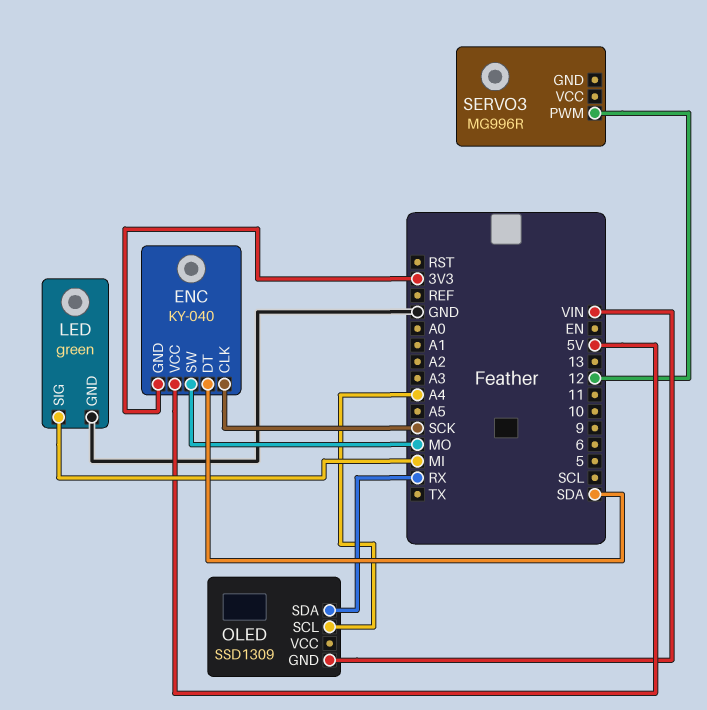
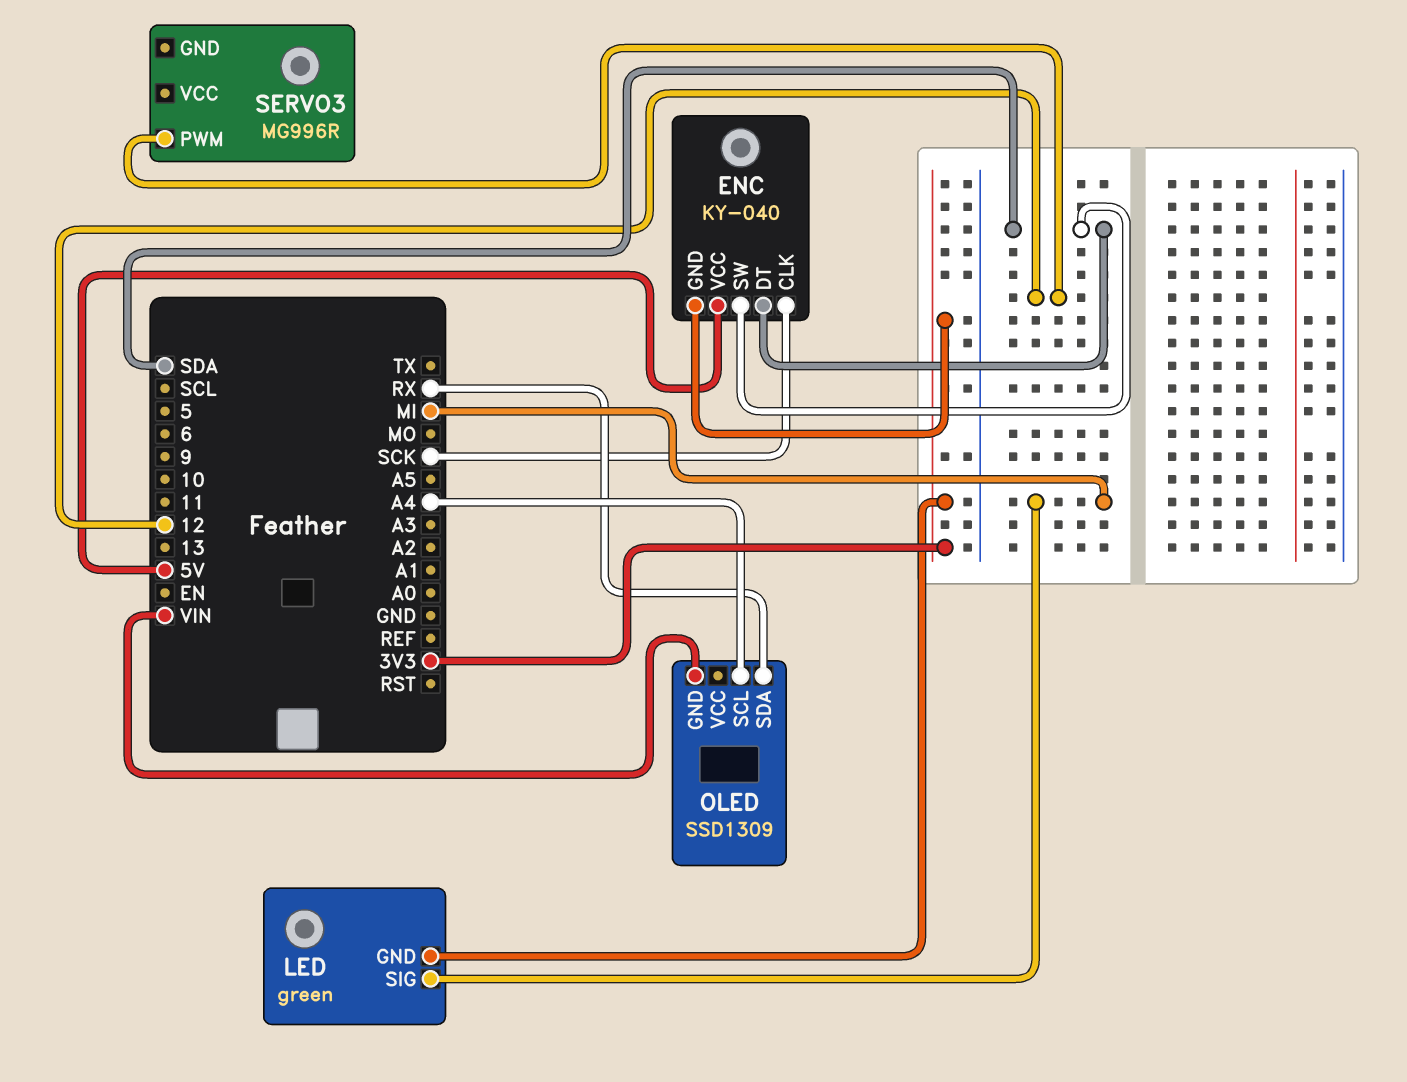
ENC pin SW: MO -> SDA
LED pin GND: GND -> 3V3

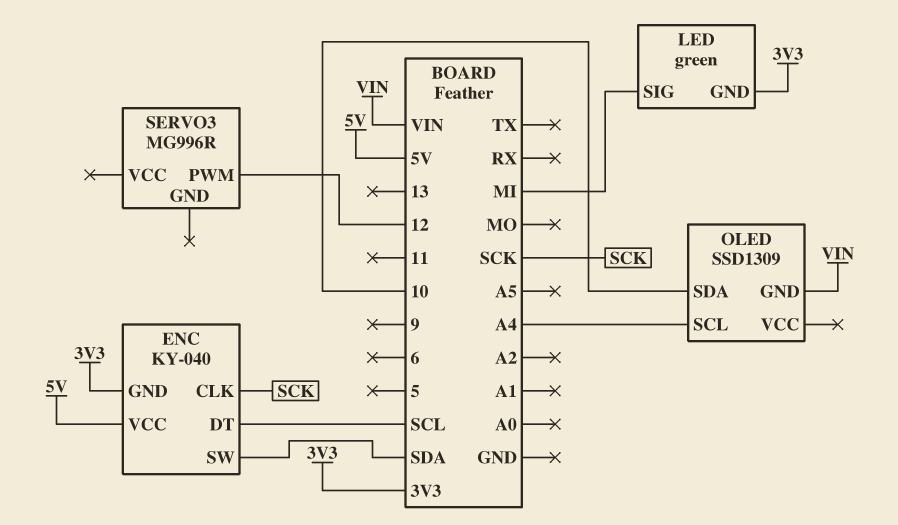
ENC pin DT: SDA -> SCL
OLED pin SDA: RX -> 10

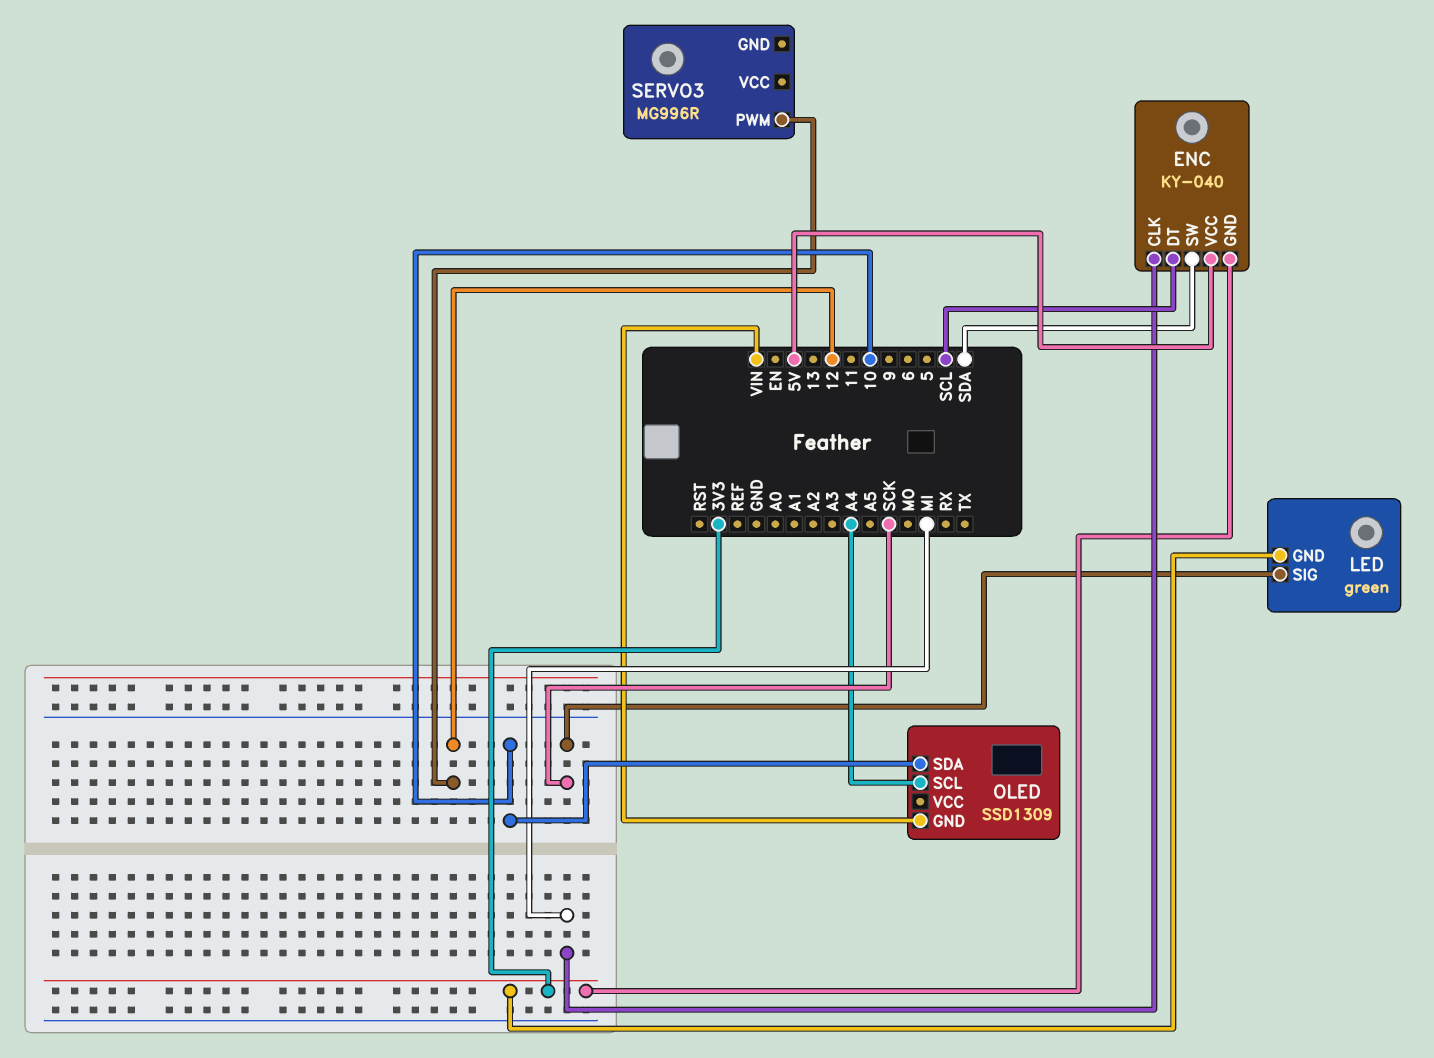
ENC pin CLK: SCK -> MI
LED pin SIG: MI -> SCK

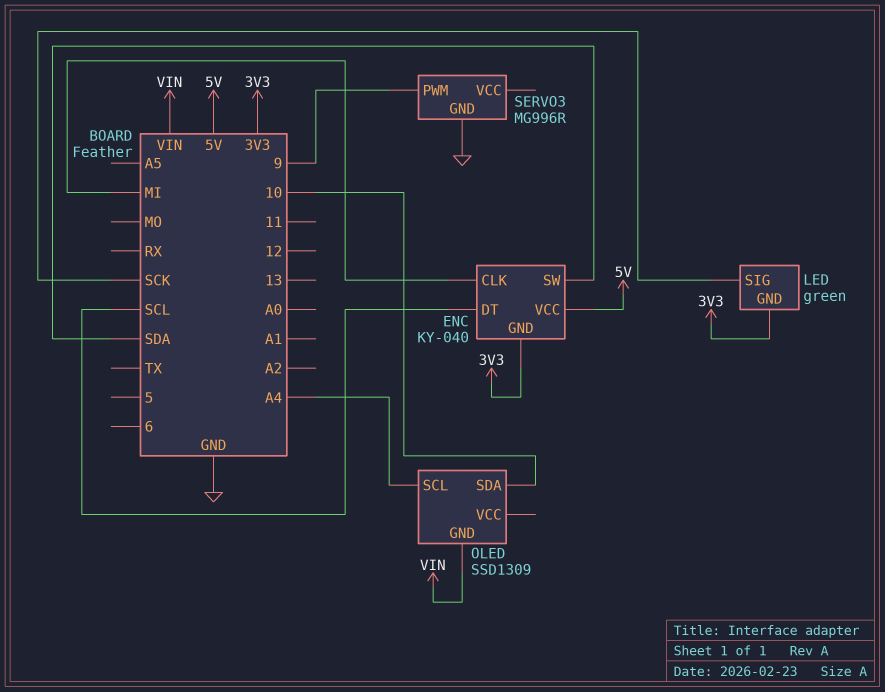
SERVO3 pin GND: none -> GND
SERVO3 pin PWM: 12 -> 9

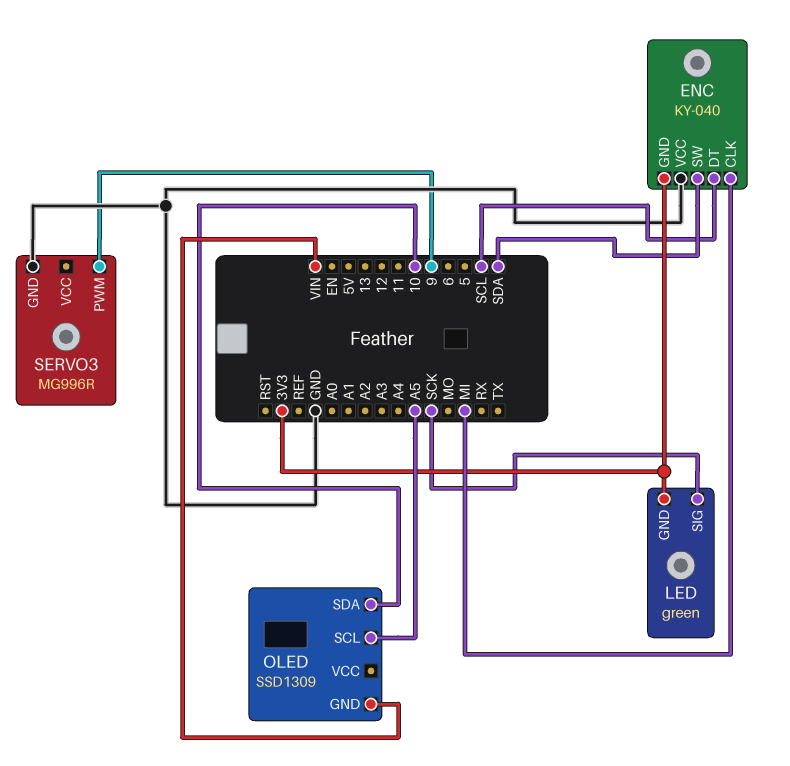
ENC pin VCC: 5V -> GND
OLED pin SCL: A4 -> A5

